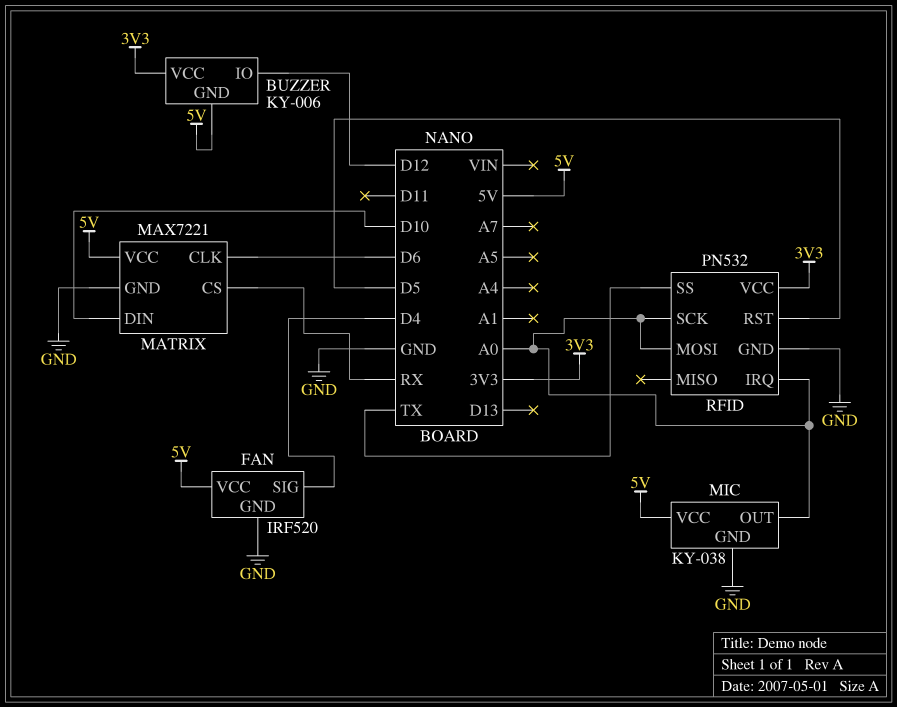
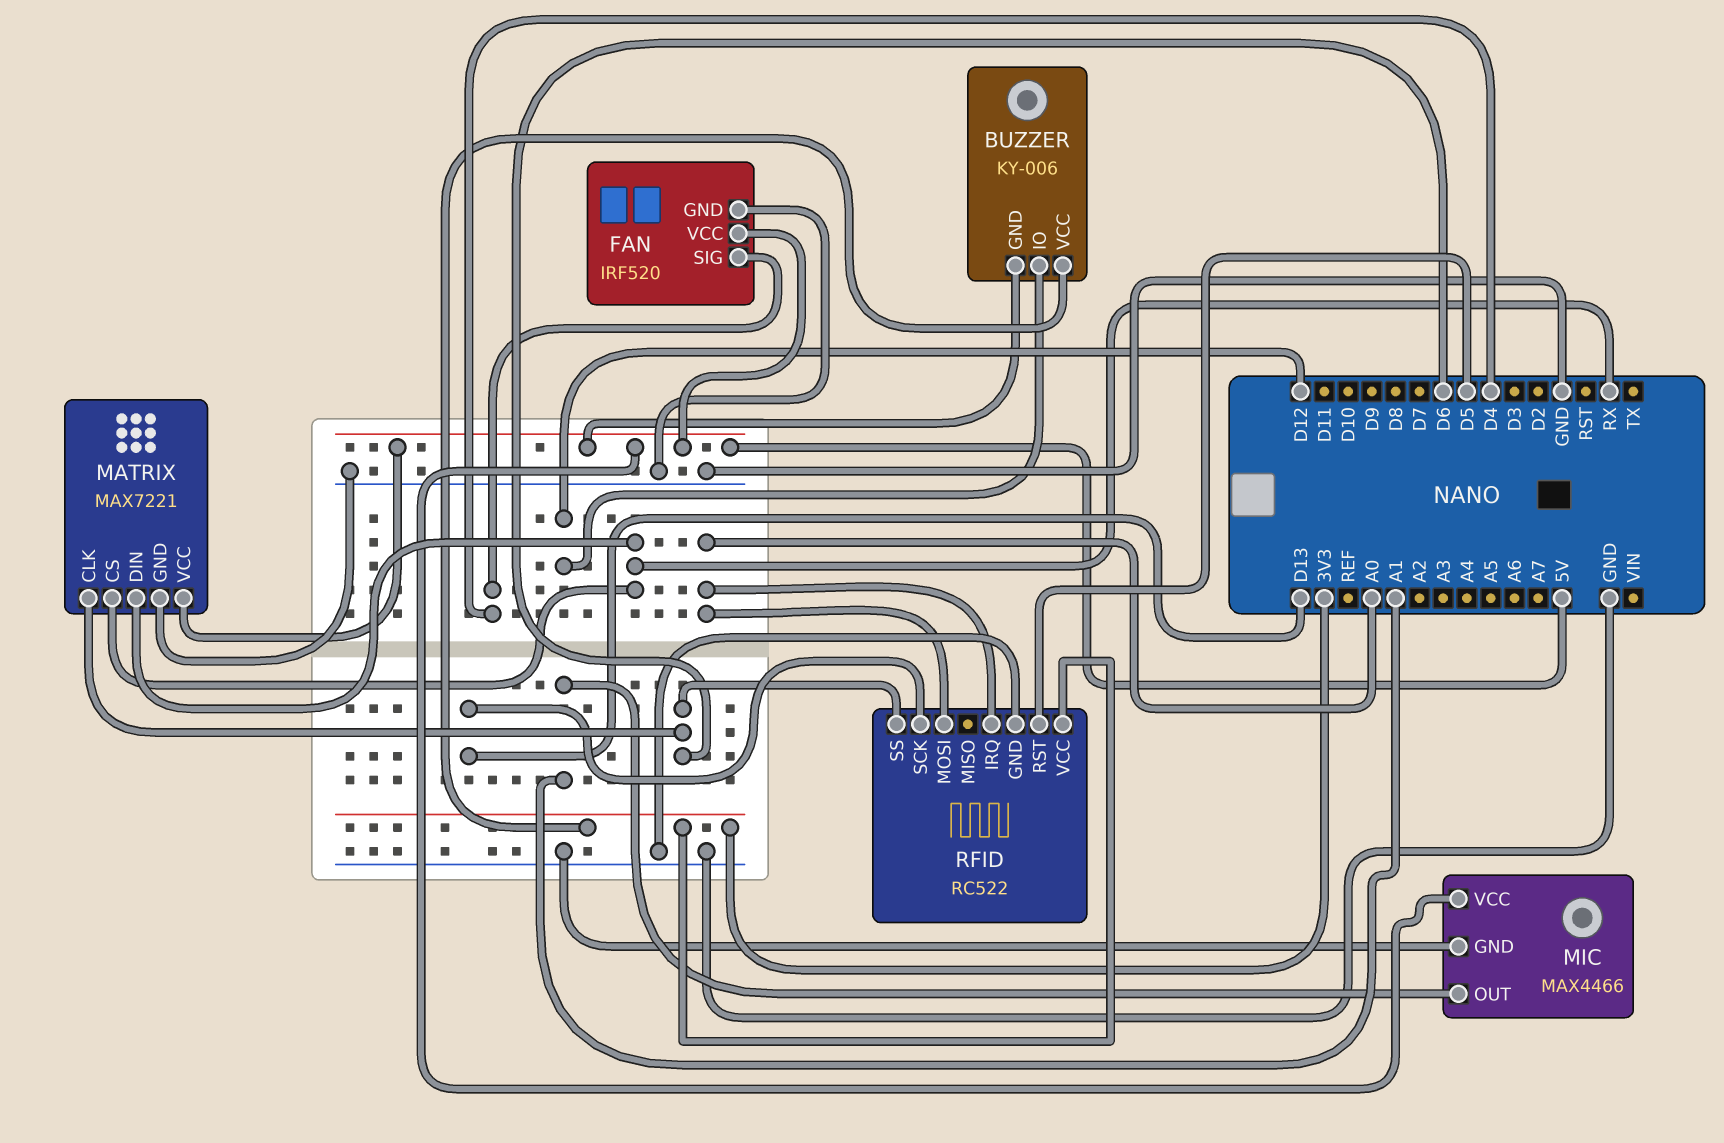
MATRIX pin DIN: D10 -> RX
MIC: KY-038 -> MAX4466
MIC pin OUT: A0 -> A1
RFID: PN532 -> RC522
RFID pin SCK: A0 -> D13
RFID pin SS: TX -> D6

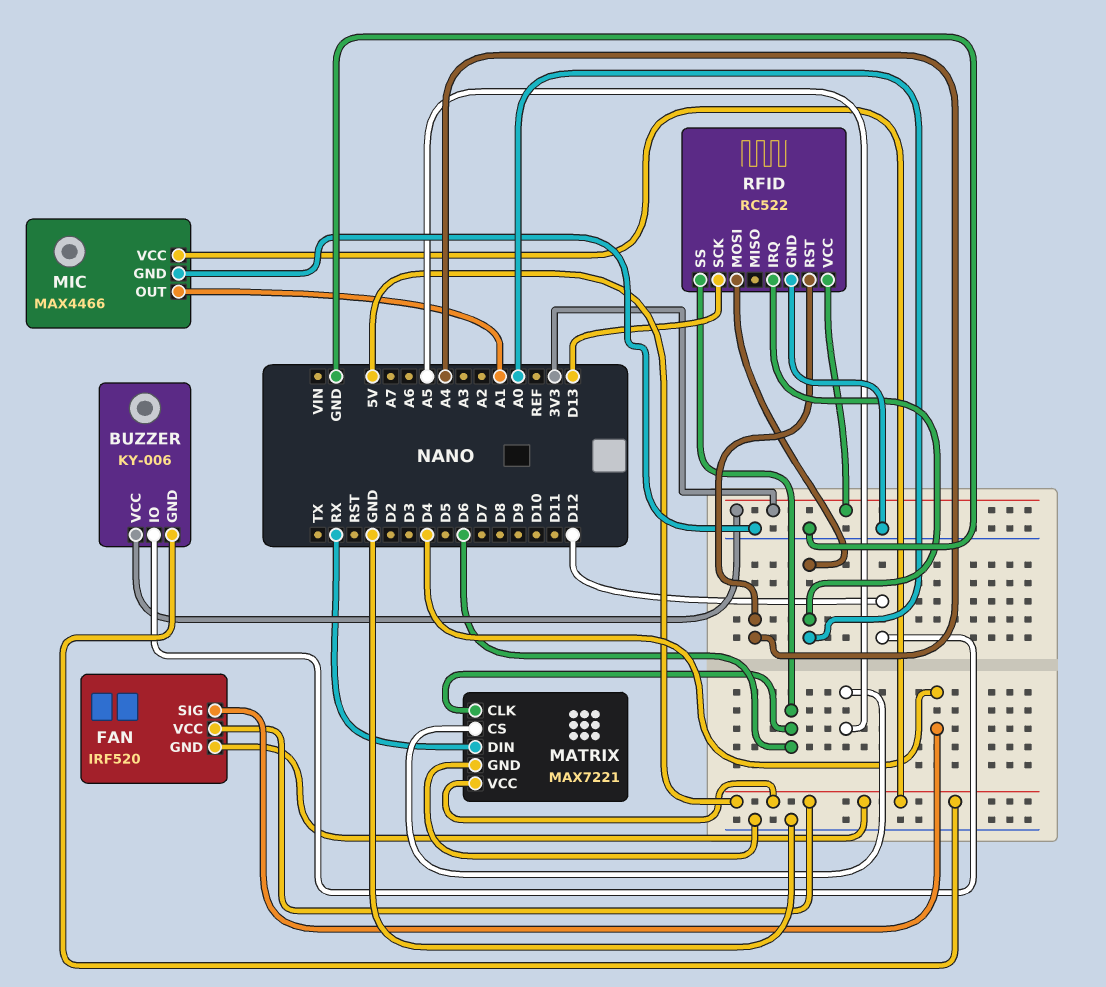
FAN pin GND: GND -> 5V
MATRIX pin CS: RX -> A5
RFID pin RST: D5 -> A4

